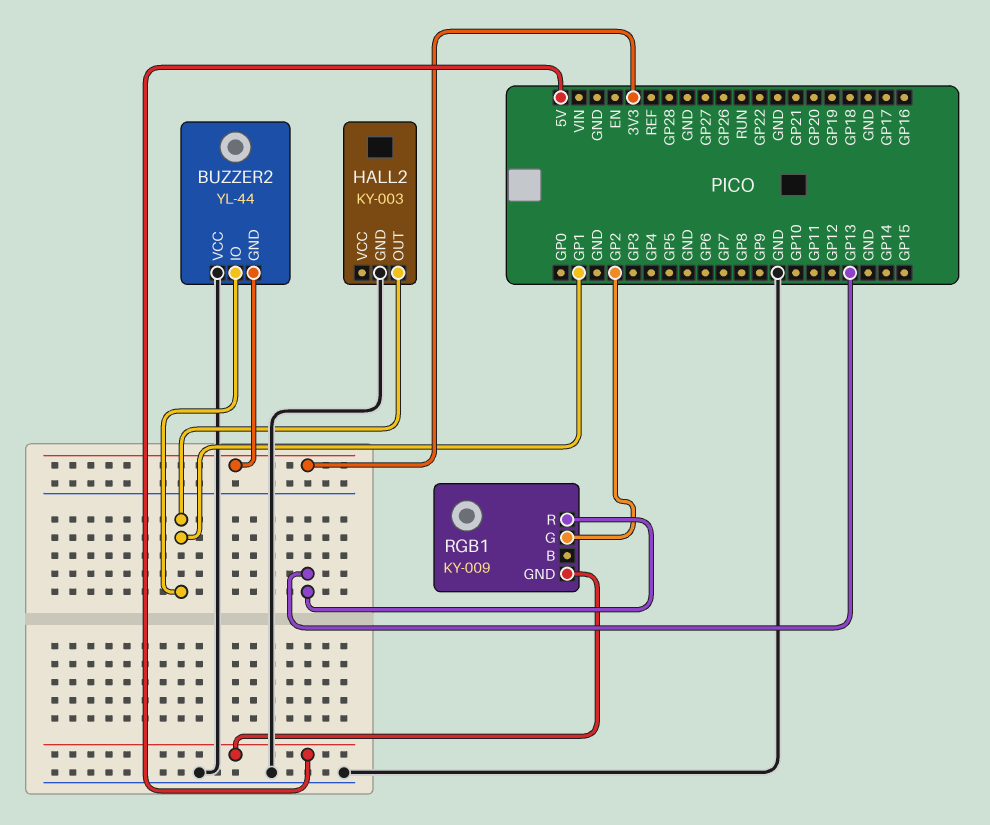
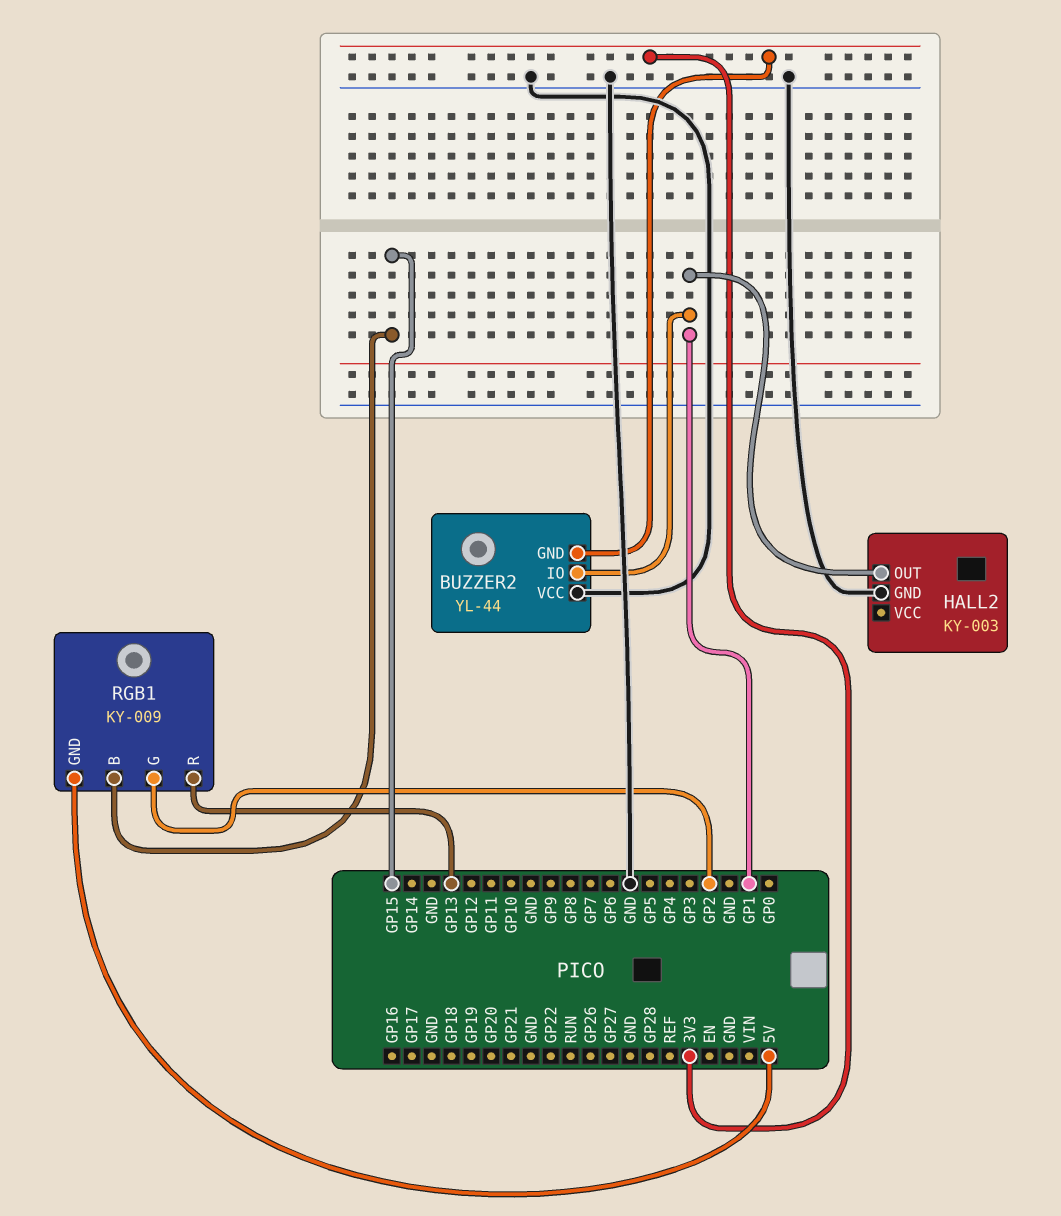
RGB1 pin B: none -> GP15

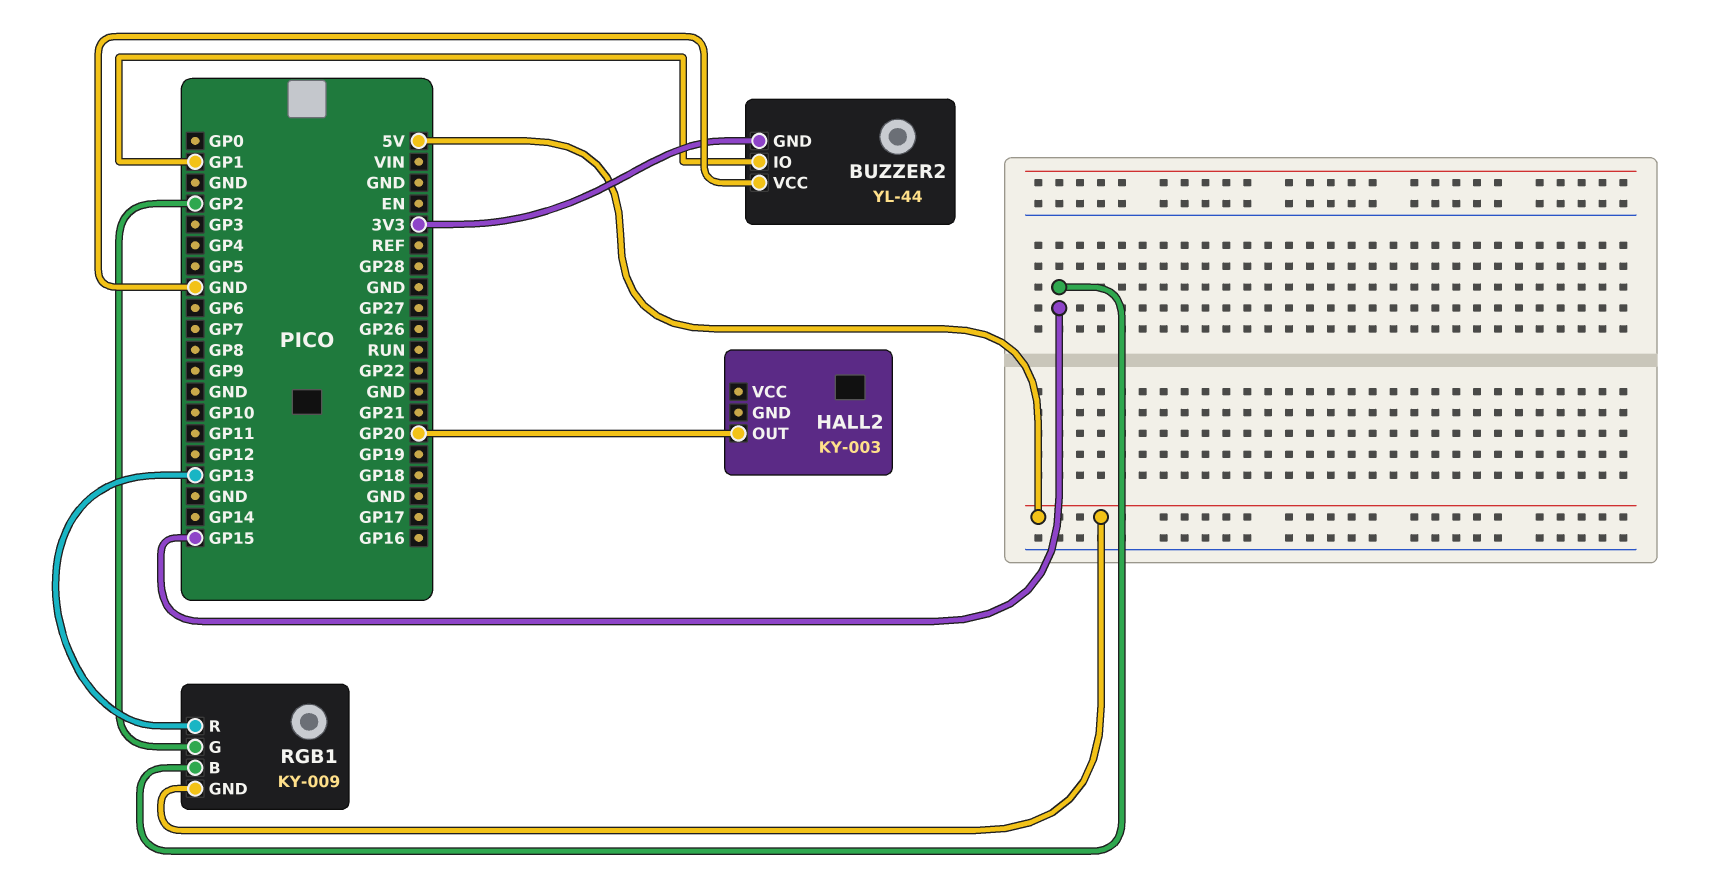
HALL2 pin GND: GND -> none
HALL2 pin OUT: GP1 -> GP20

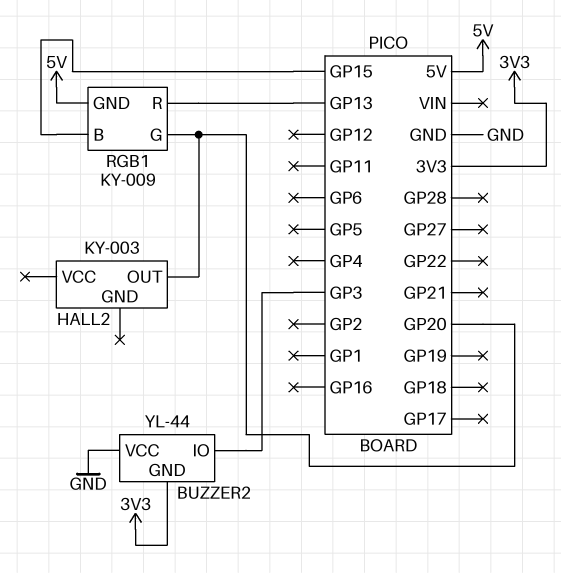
BUZZER2 pin IO: GP1 -> GP3
RGB1 pin G: GP2 -> GP20

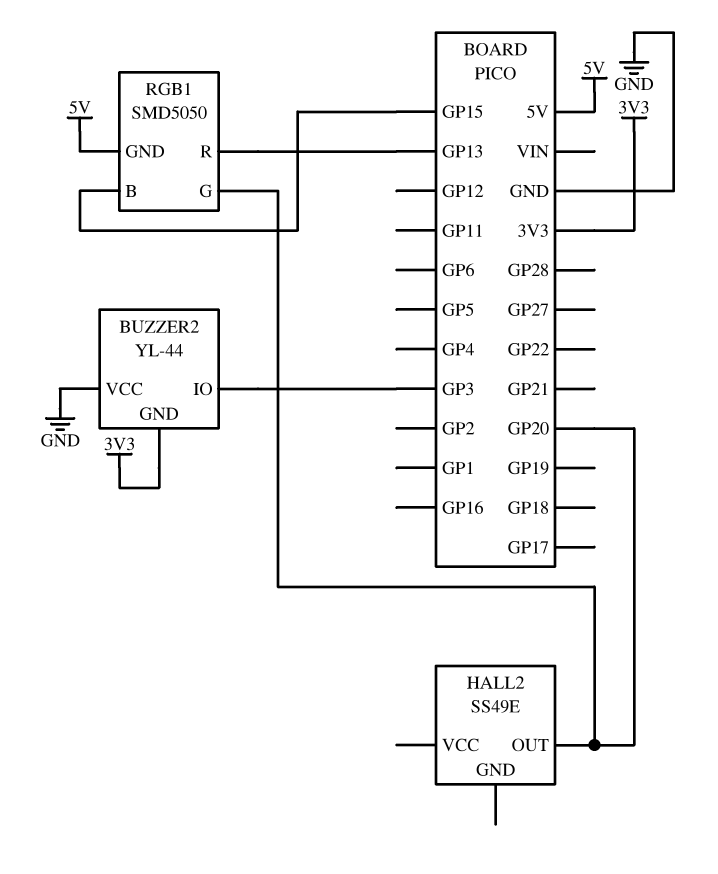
HALL2: KY-003 -> SS49E
RGB1: KY-009 -> SMD5050

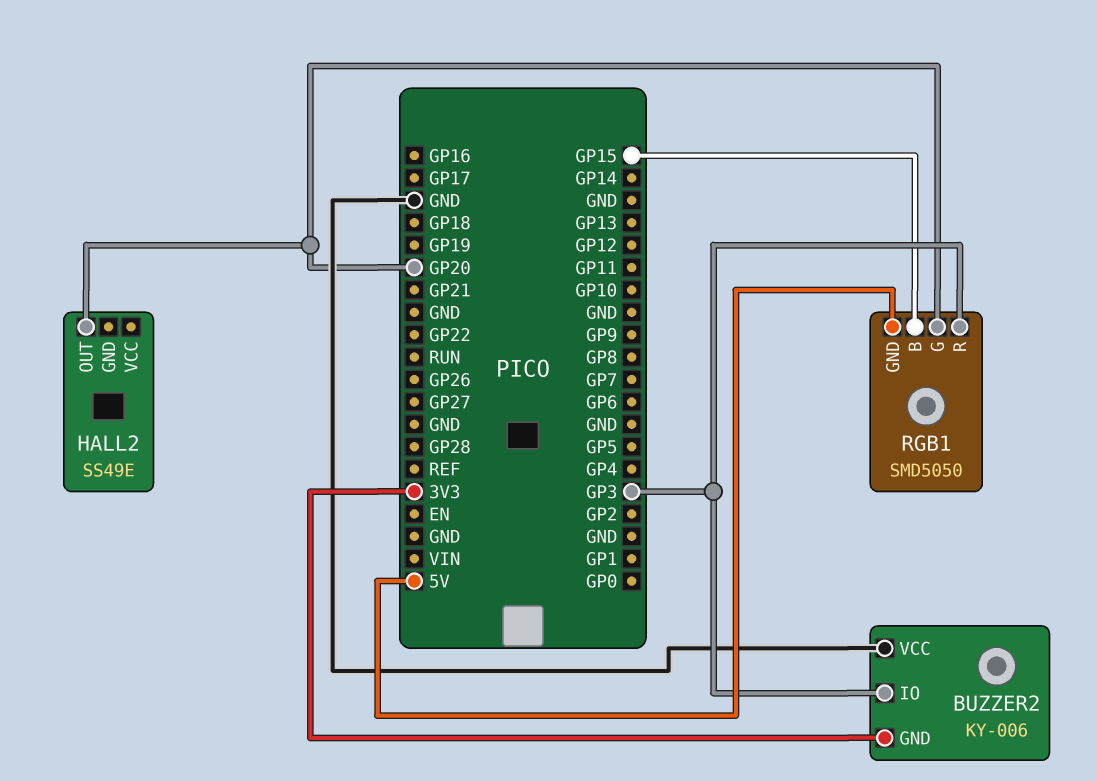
BUZZER2: YL-44 -> KY-006
RGB1 pin R: GP13 -> GP3

